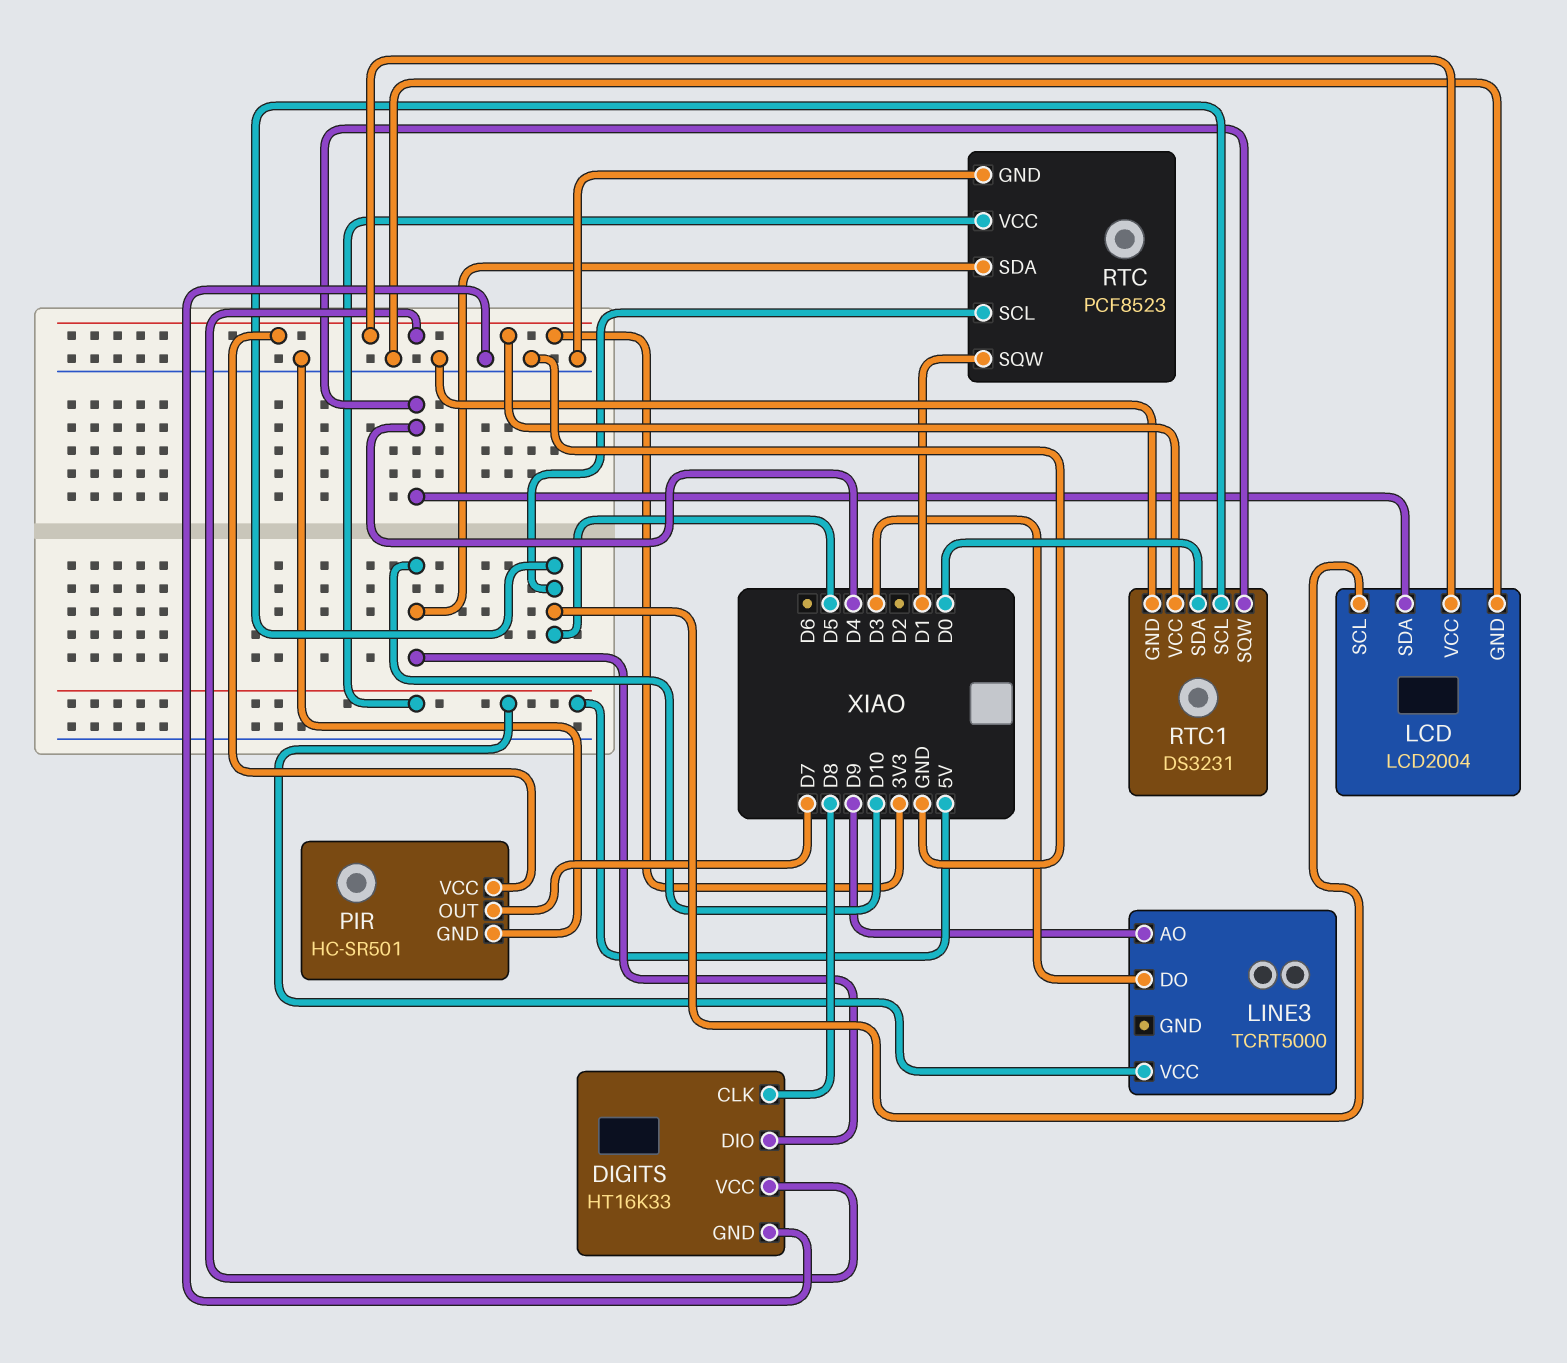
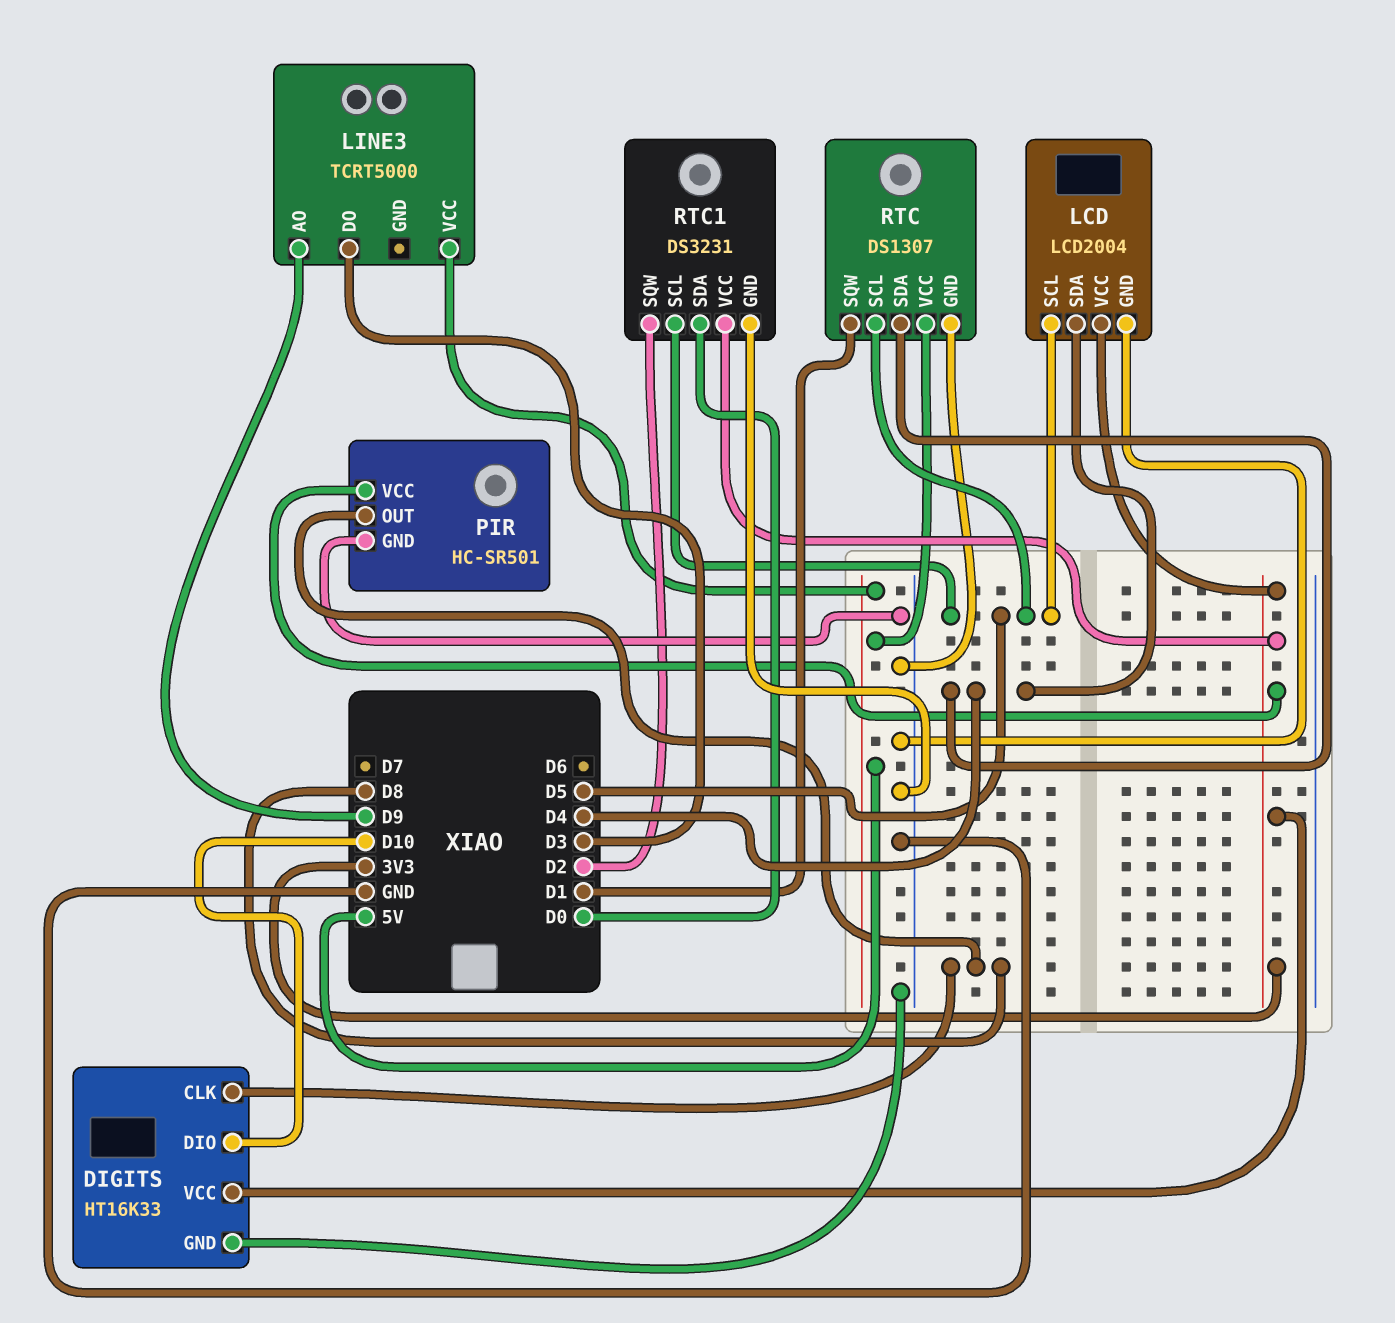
PIR pin OUT: D7 -> D8
RTC: PCF8523 -> DS1307
RTC pin SDA: D10 -> D4
RTC1 pin SQW: D4 -> D2

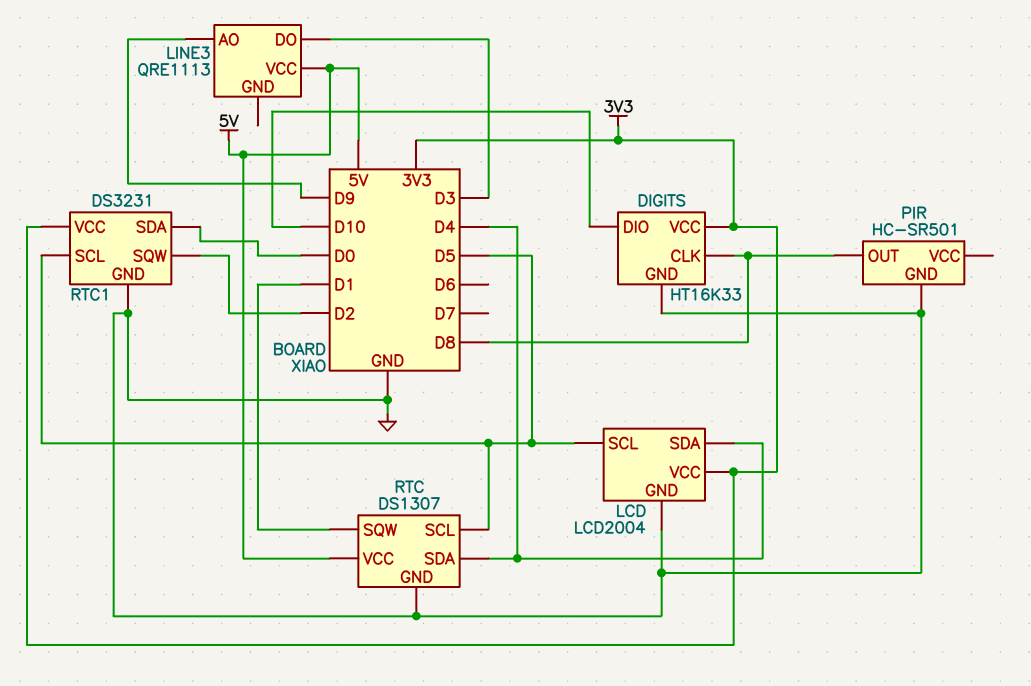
LINE3: TCRT5000 -> QRE1113
PIR pin VCC: 3V3 -> none

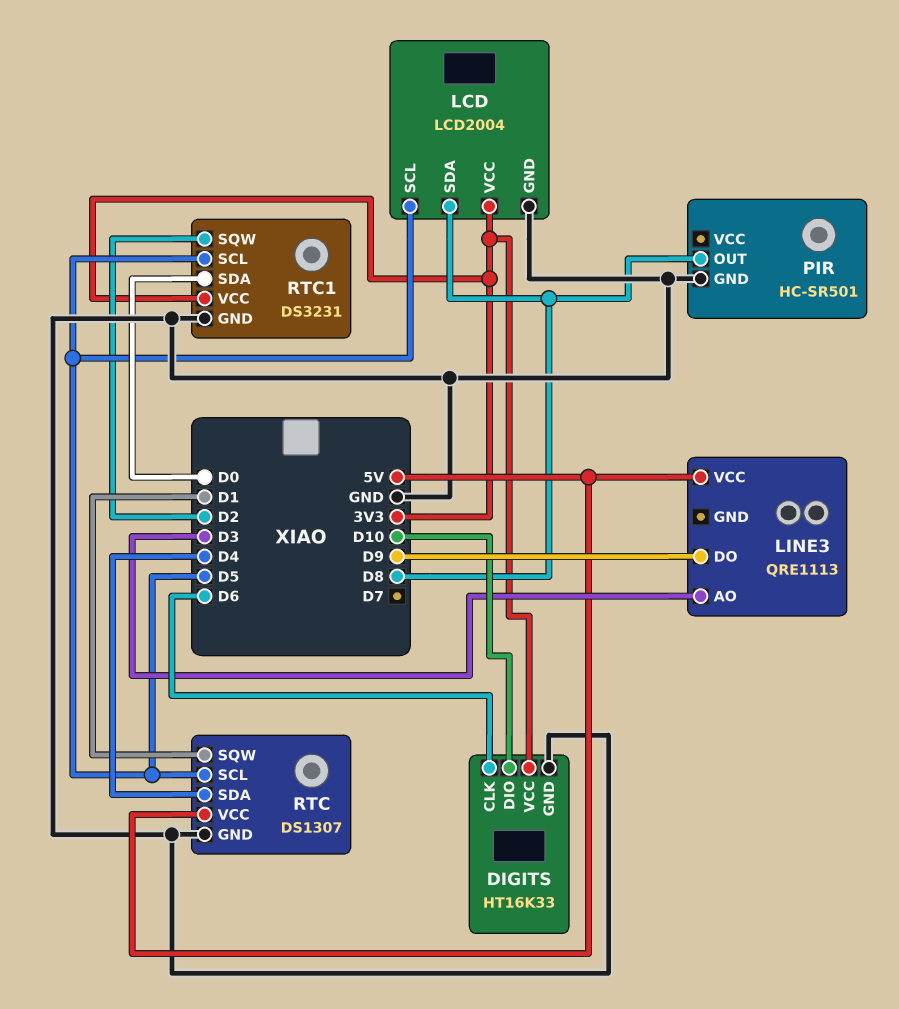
DIGITS pin CLK: D8 -> D6
LCD pin SDA: D4 -> D8
LINE3 pin AO: D9 -> D3
LINE3 pin DO: D3 -> D9

